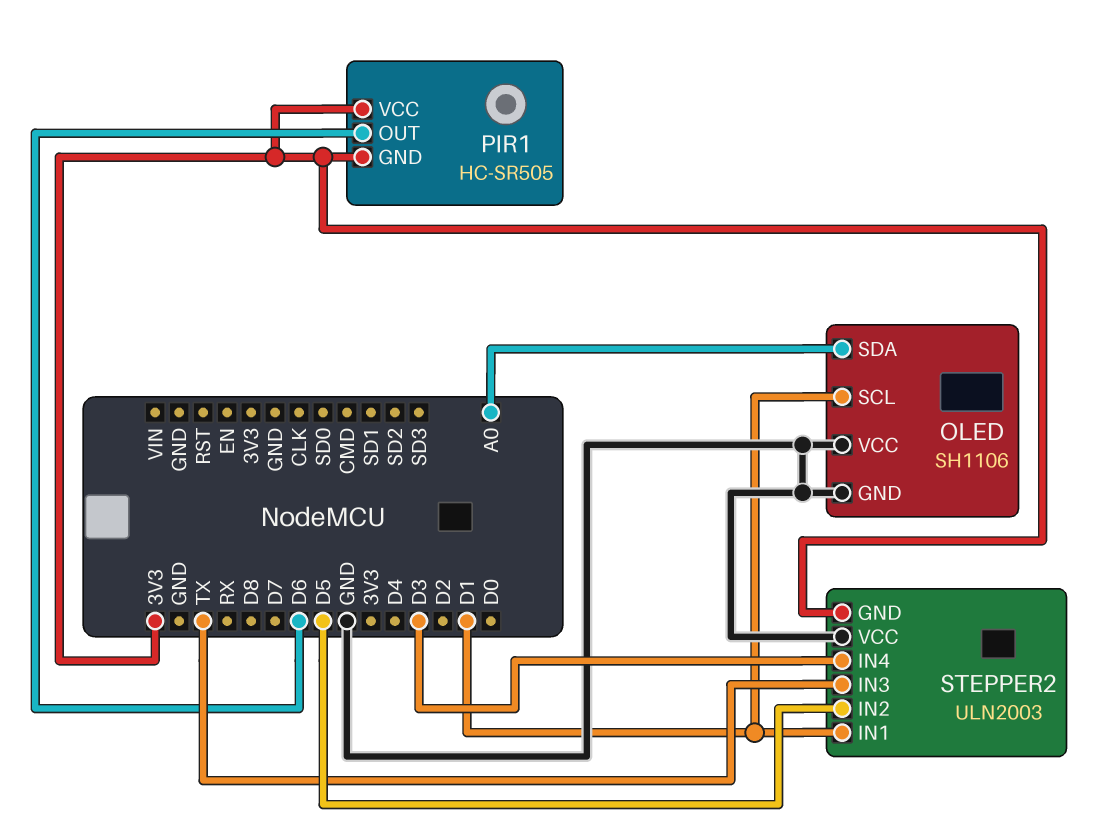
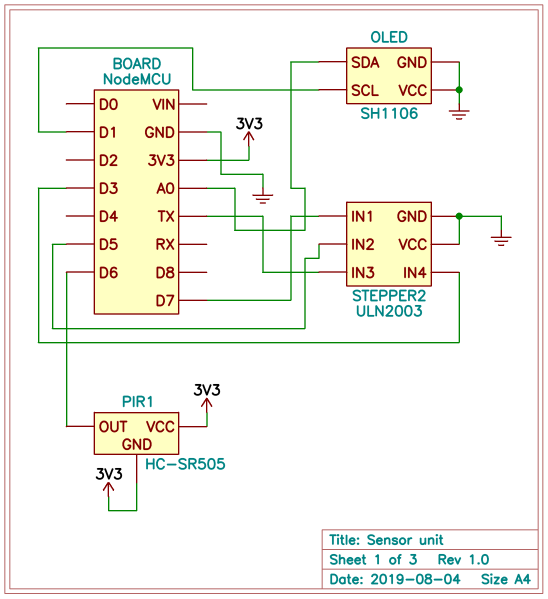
STEPPER2 pin GND: 3V3 -> GND
STEPPER2 pin IN1: D1 -> D7

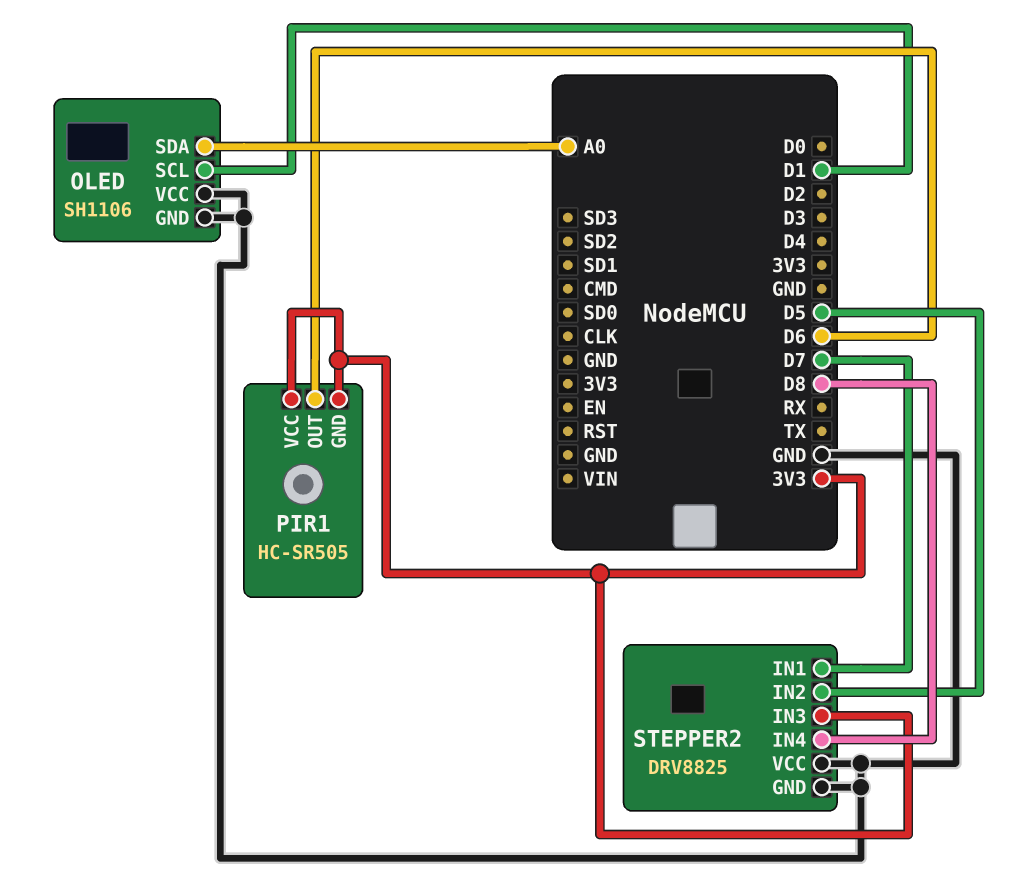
STEPPER2: ULN2003 -> DRV8825
STEPPER2 pin IN3: TX -> 3V3
STEPPER2 pin IN4: D3 -> D8

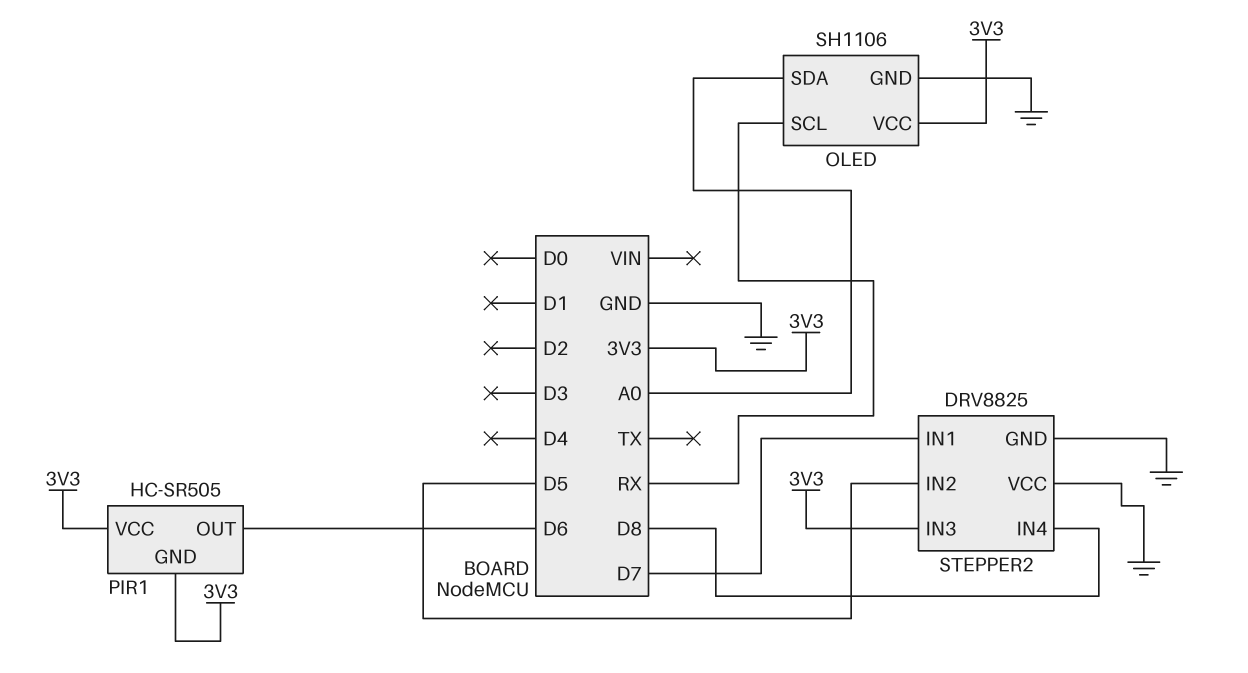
OLED pin SCL: D1 -> RX
OLED pin VCC: GND -> 3V3

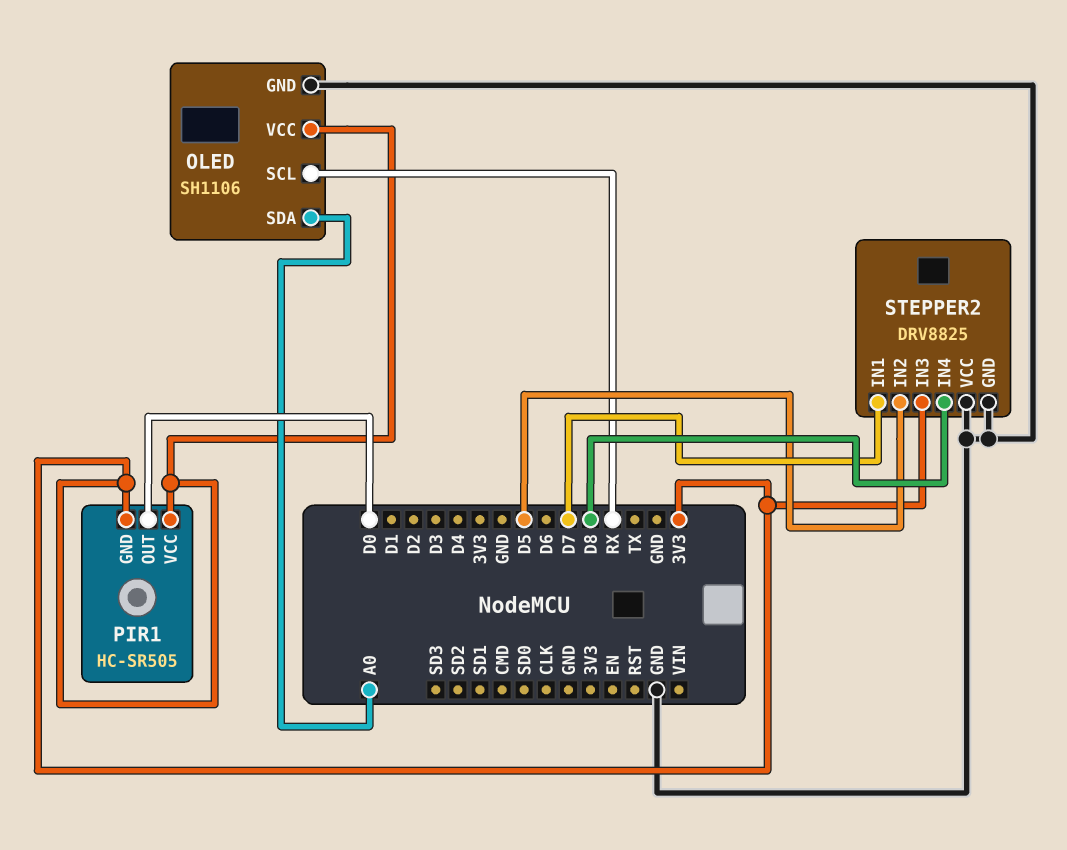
PIR1 pin OUT: D6 -> D0

